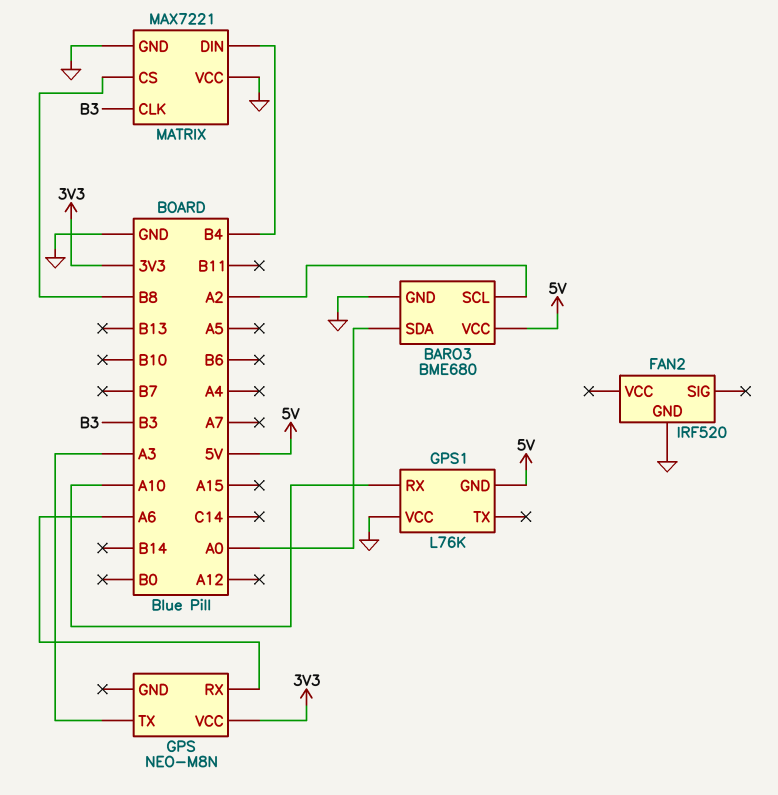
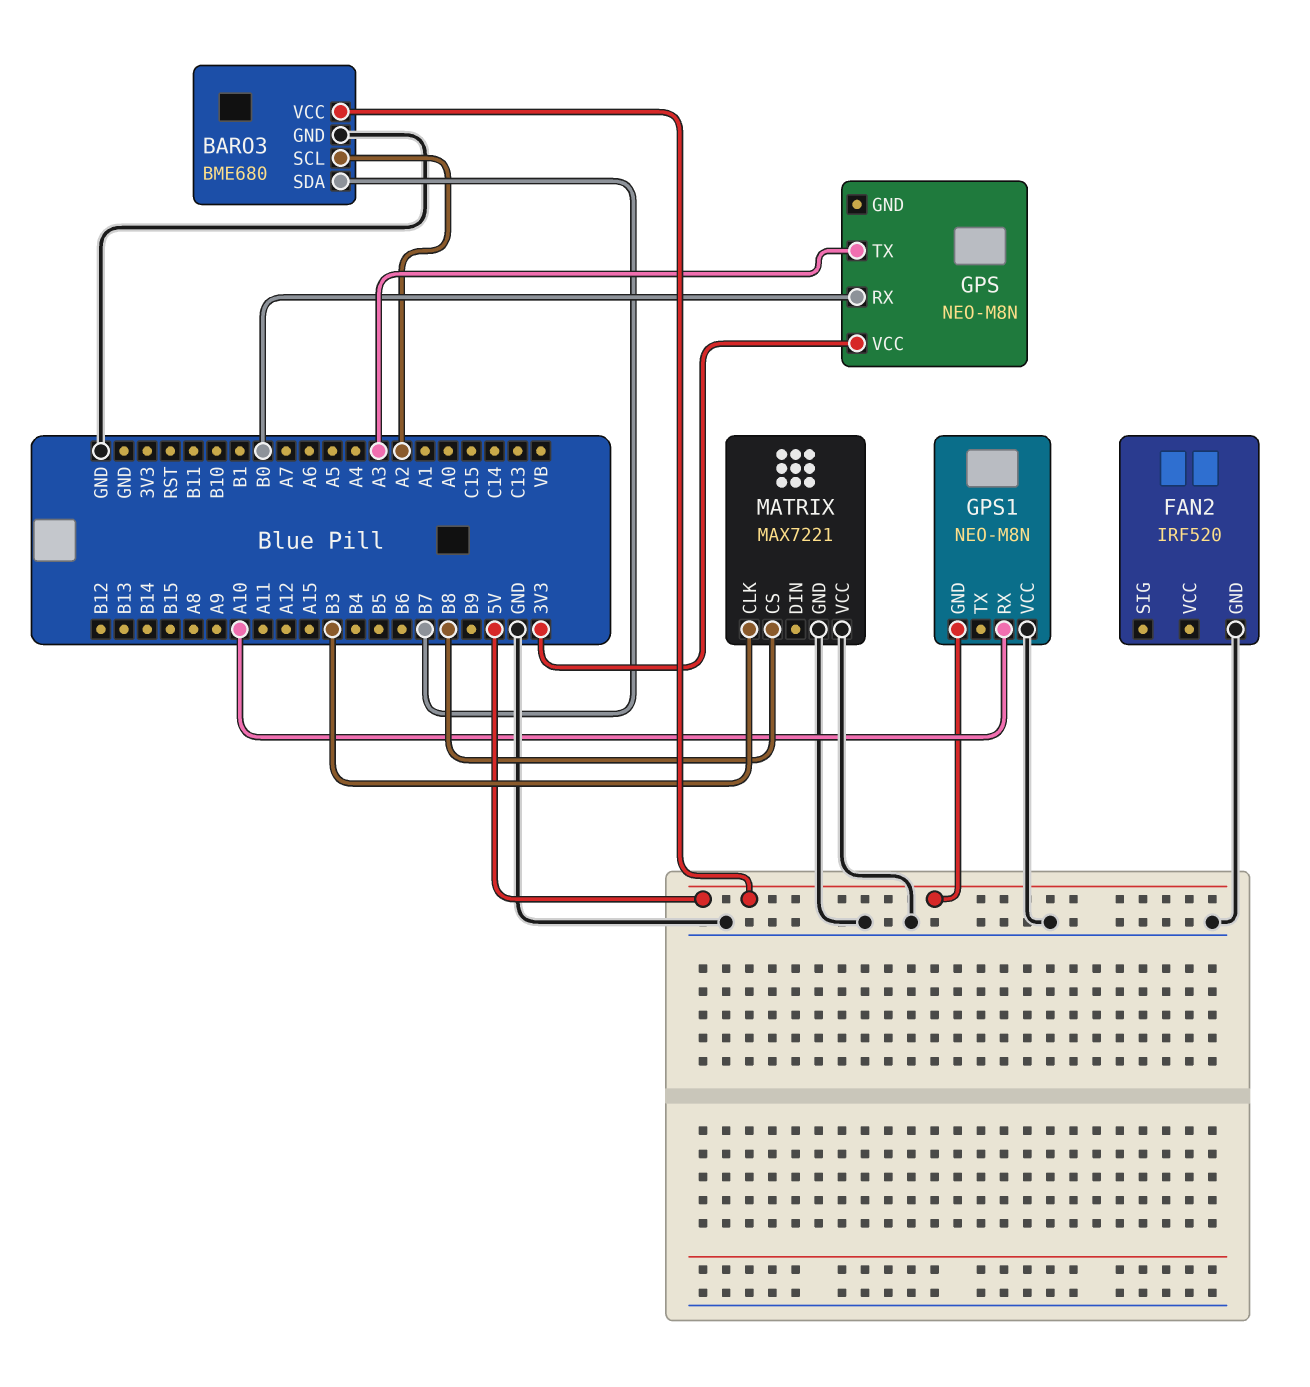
BARO3 pin SDA: A0 -> B7
GPS pin RX: A6 -> B0
GPS1: L76K -> NEO-M8N
MATRIX pin DIN: B4 -> none

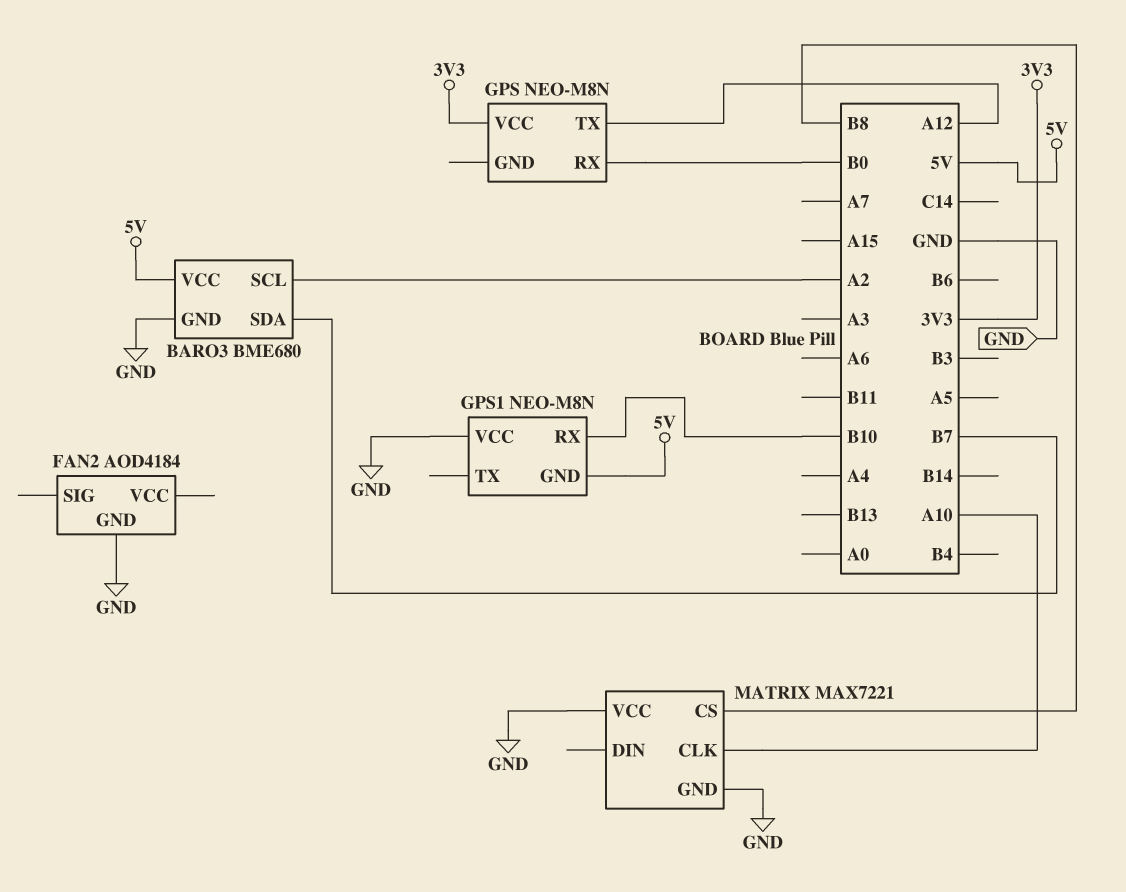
FAN2: IRF520 -> AOD4184
GPS pin TX: A3 -> A12
GPS1 pin RX: A10 -> B10
MATRIX pin CLK: B3 -> A10

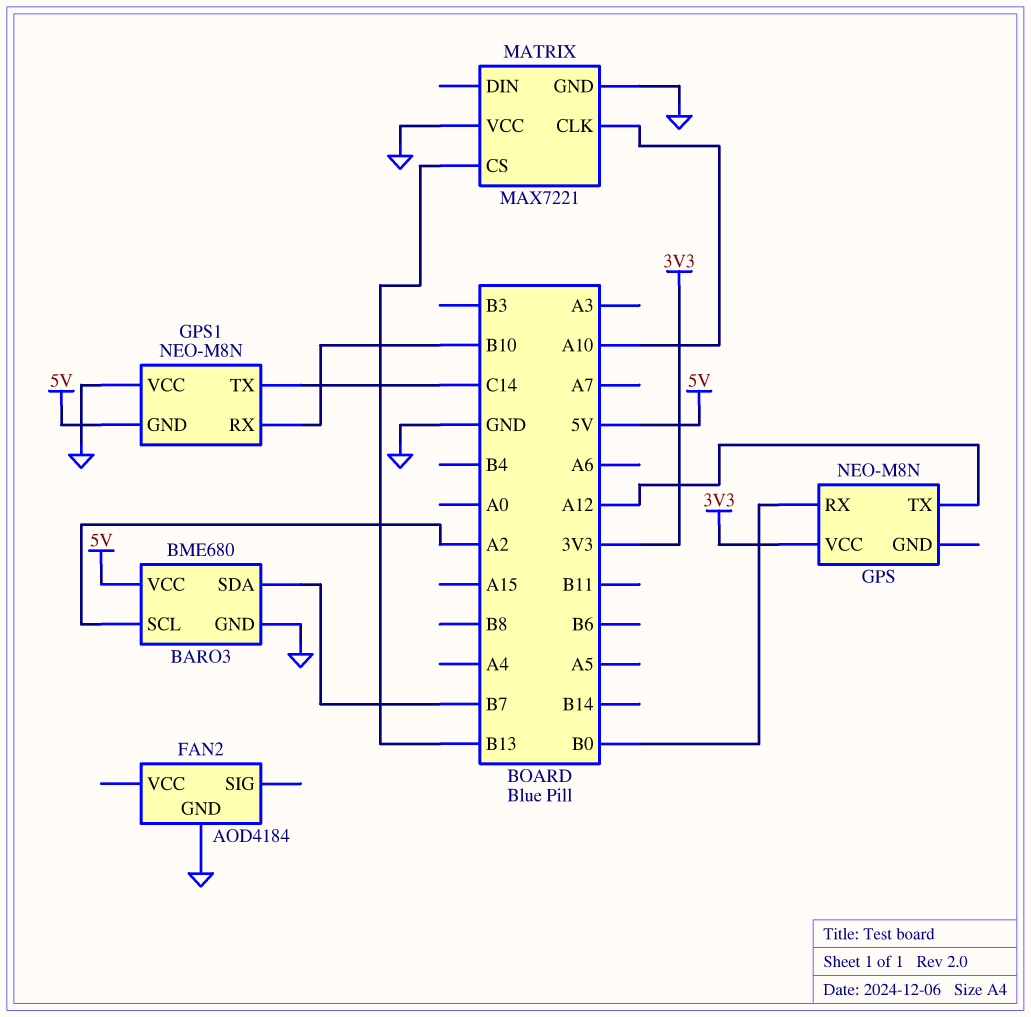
GPS1 pin TX: none -> C14
MATRIX pin CS: B8 -> B13

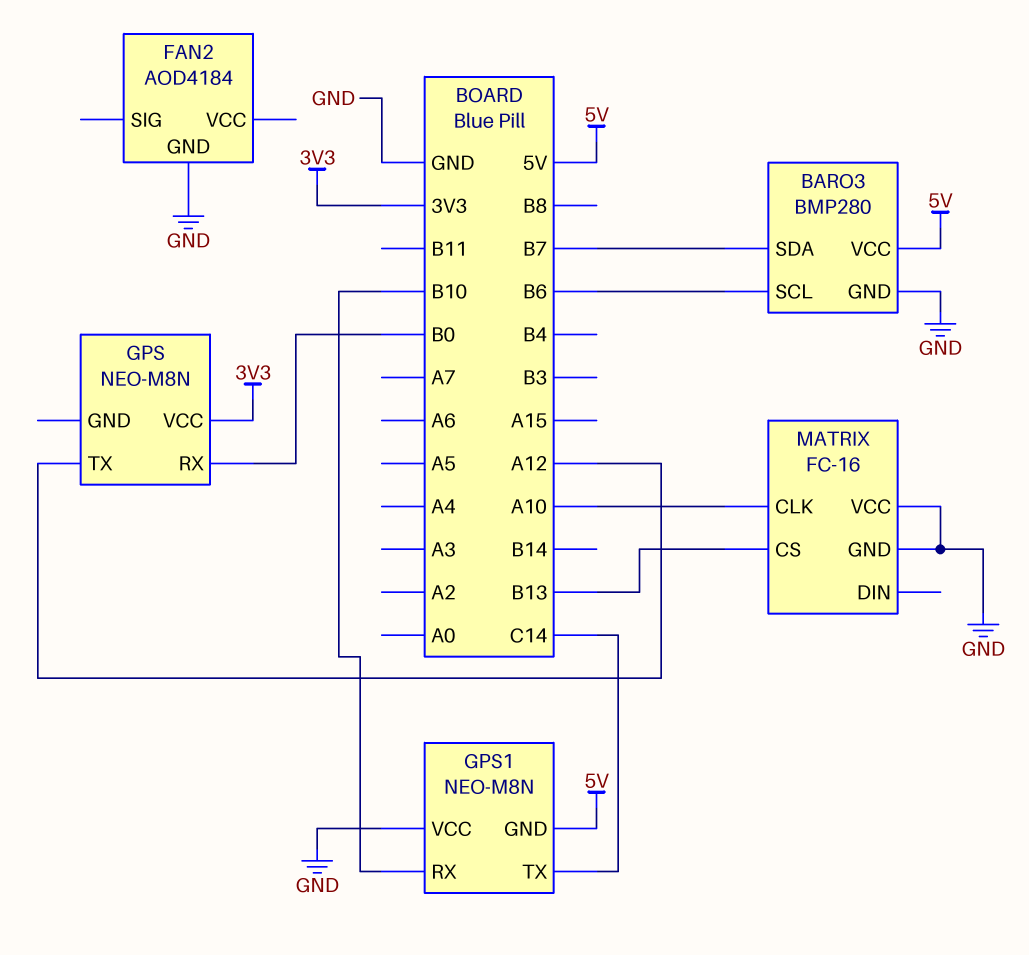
BARO3: BME680 -> BMP280
BARO3 pin SCL: A2 -> B6
MATRIX: MAX7221 -> FC-16

